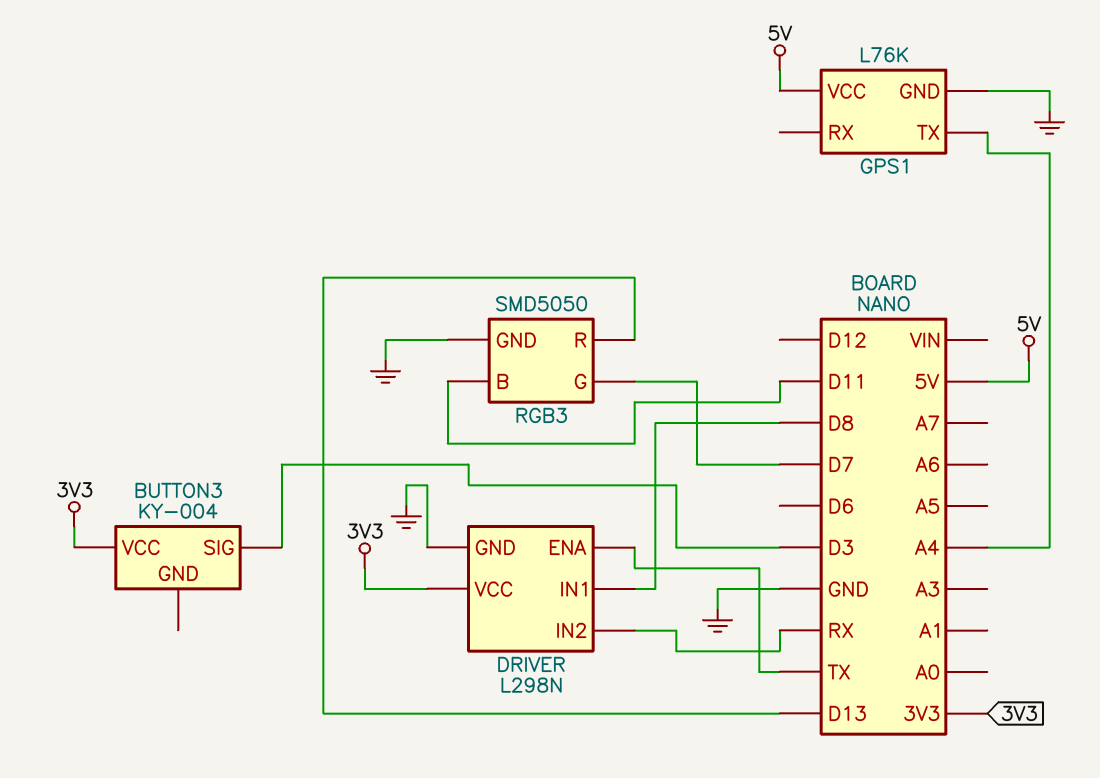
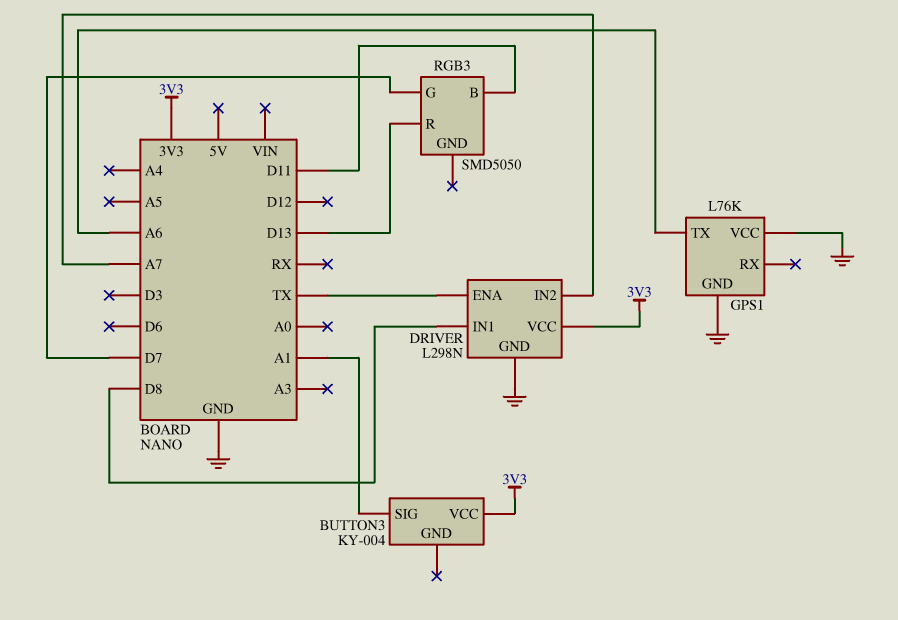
BUTTON3 pin SIG: D3 -> A1
DRIVER pin IN2: RX -> A7
GPS1 pin TX: A4 -> A6
GPS1 pin VCC: 5V -> GND
RGB3 pin GND: GND -> none

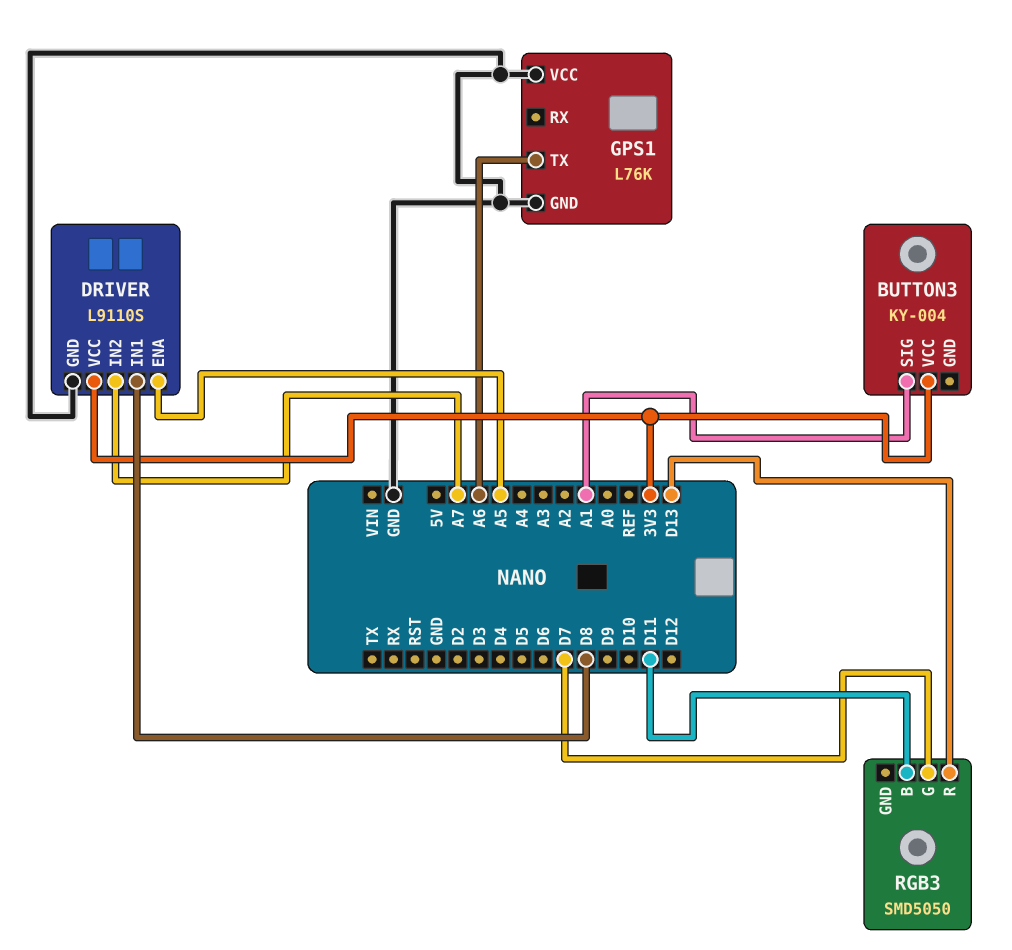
DRIVER: L298N -> L9110S
DRIVER pin ENA: TX -> A5

